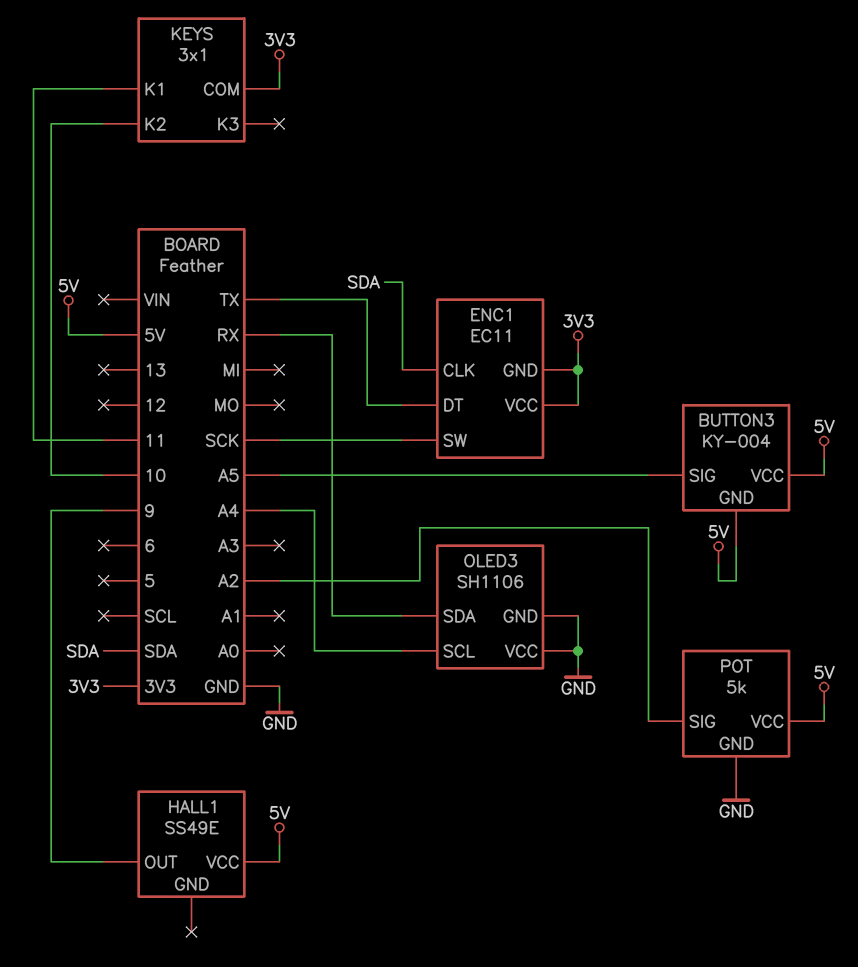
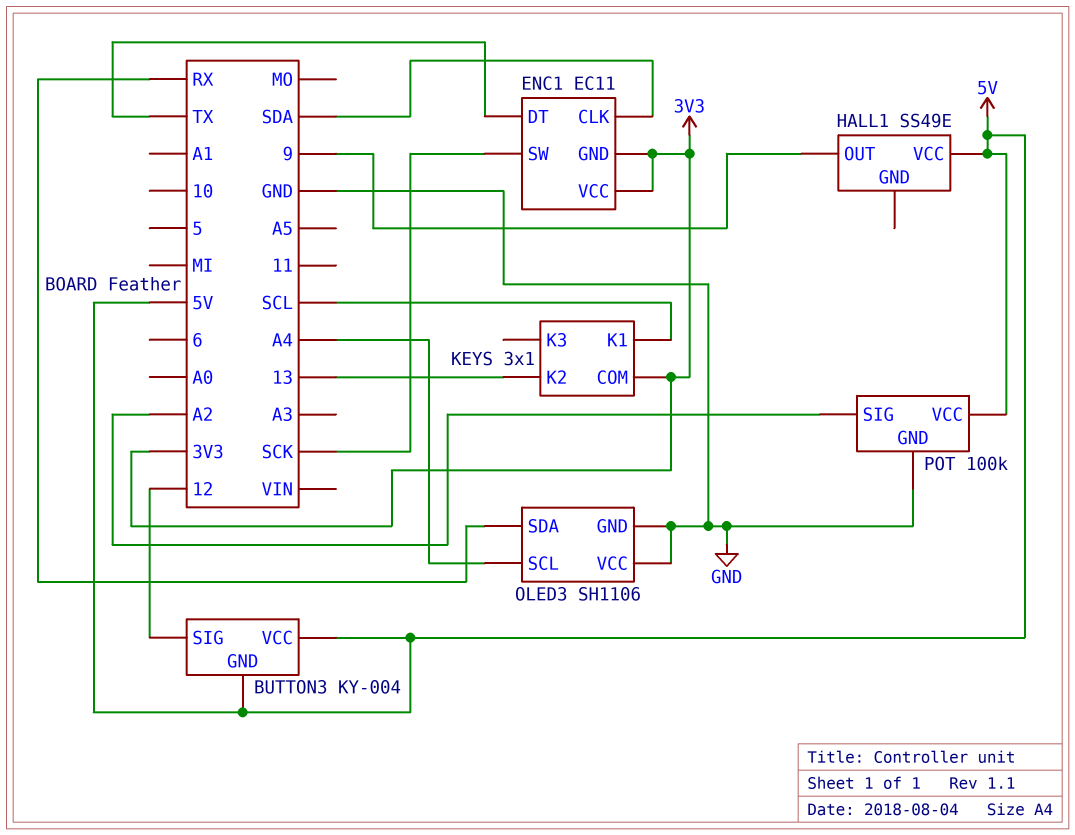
BUTTON3 pin SIG: A5 -> 12
KEYS pin K1: 11 -> SCL
KEYS pin K2: 10 -> 13
POT: 5k -> 100k

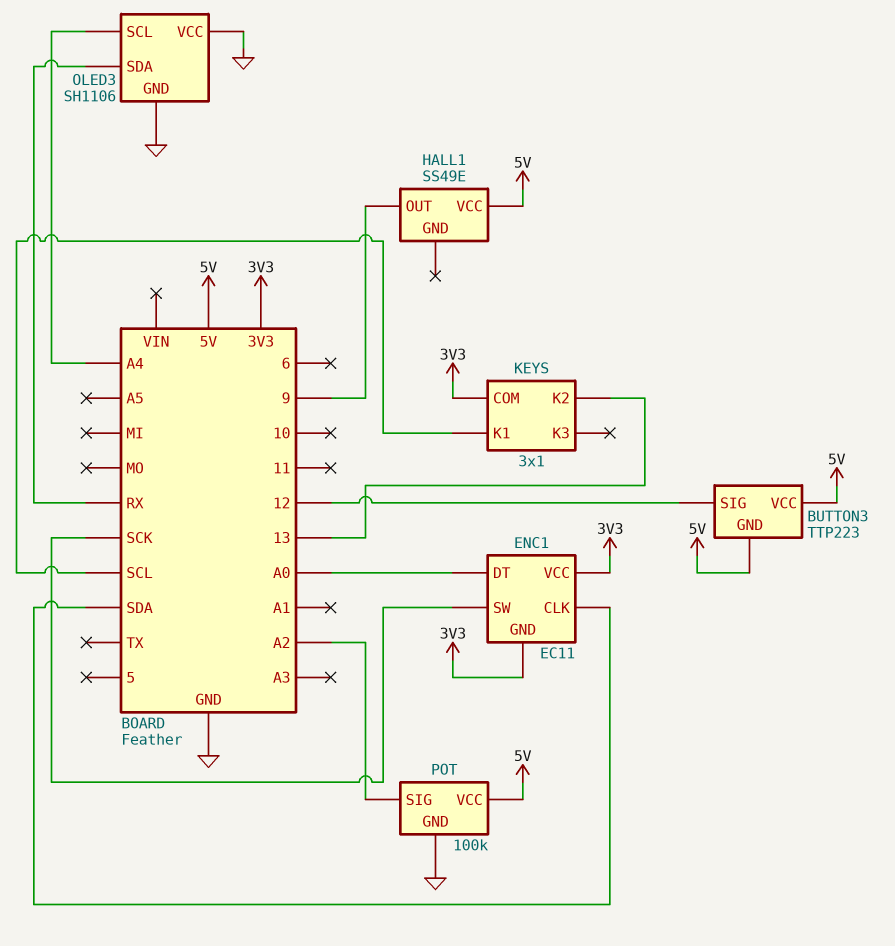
BUTTON3: KY-004 -> TTP223
ENC1 pin DT: TX -> A0

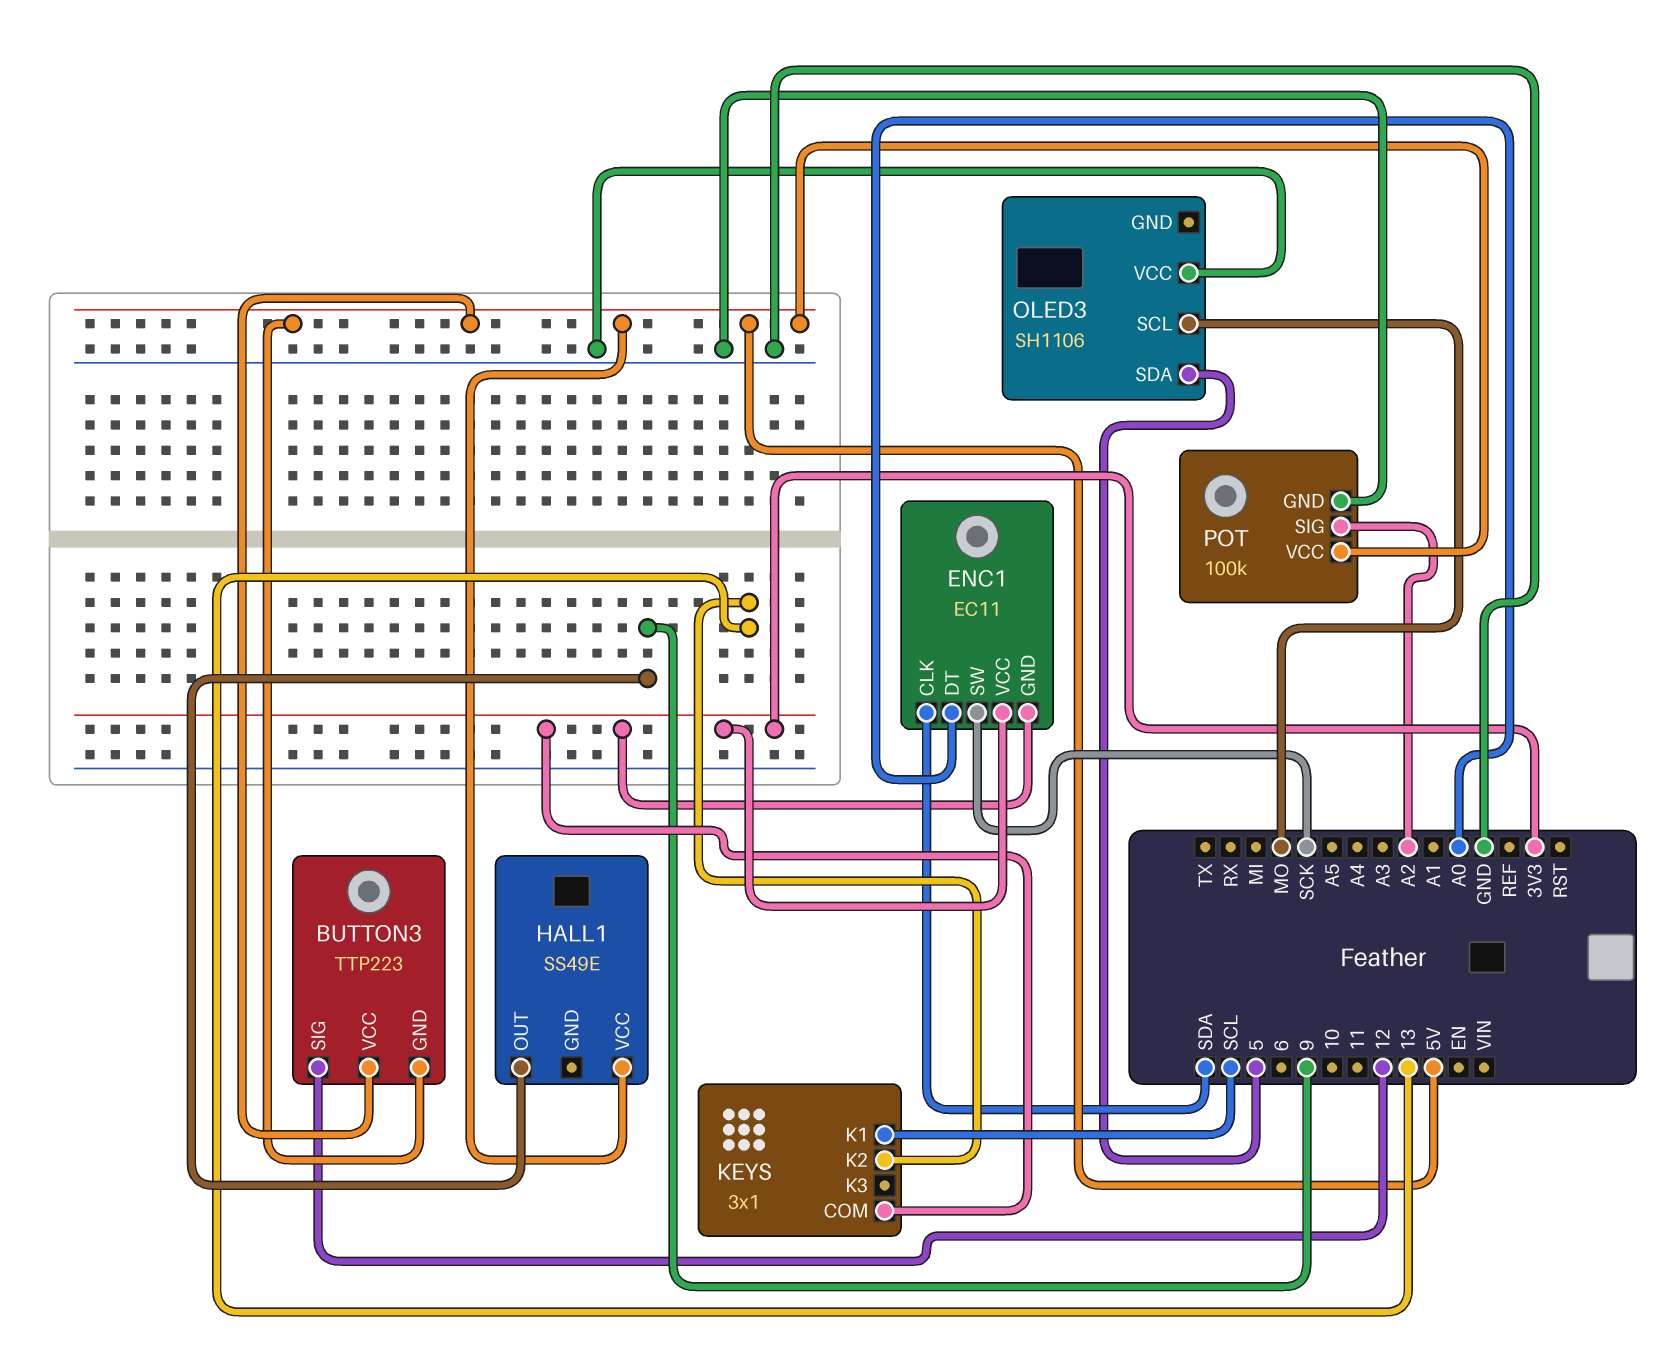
OLED3 pin GND: GND -> none
OLED3 pin SCL: A4 -> MO
OLED3 pin SDA: RX -> 5

